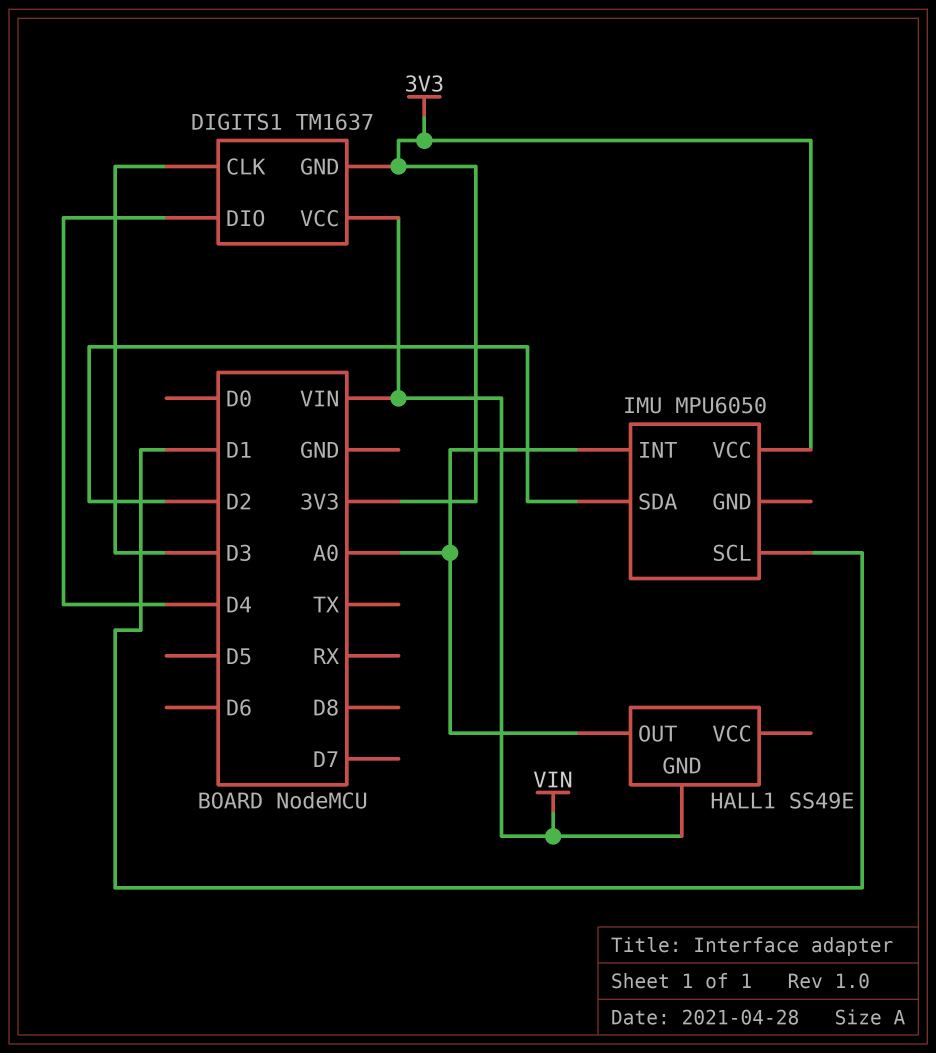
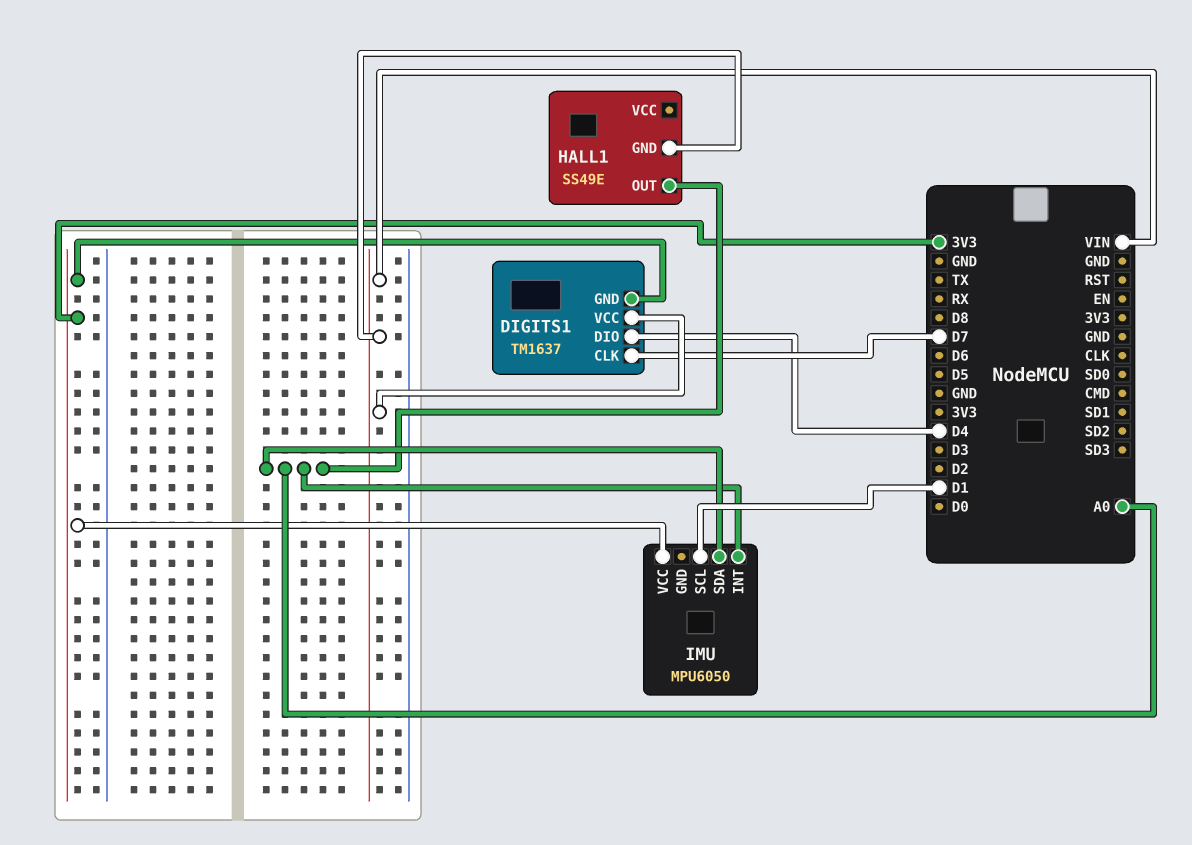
DIGITS1 pin CLK: D3 -> D7
IMU pin SDA: D2 -> A0

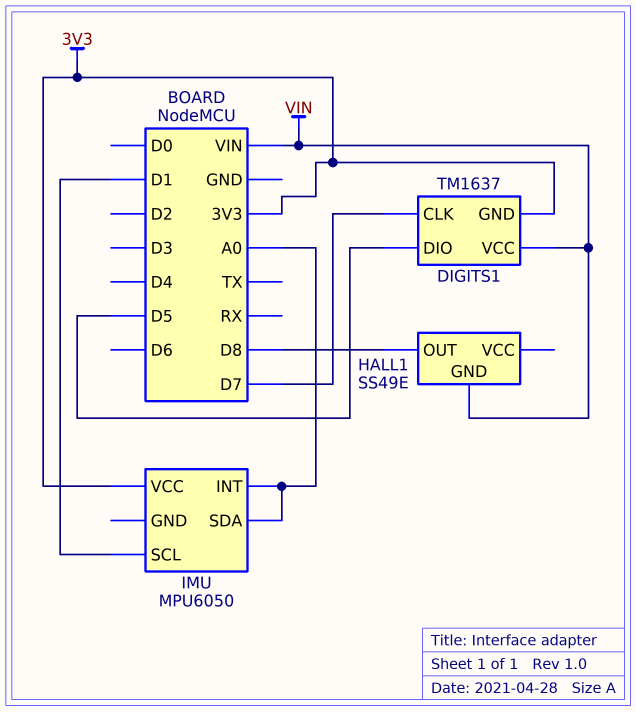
DIGITS1 pin DIO: D4 -> D5
HALL1 pin OUT: A0 -> D8

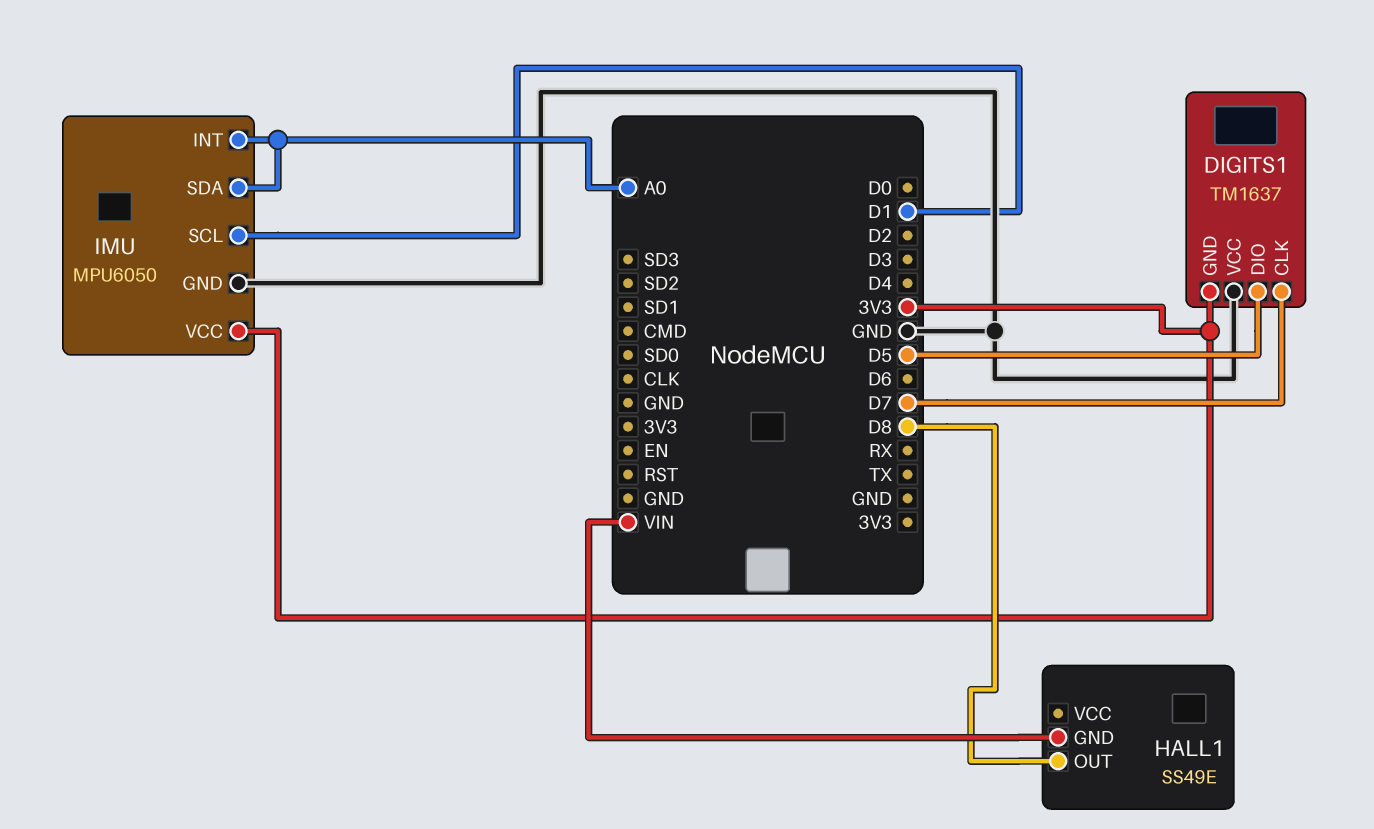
DIGITS1 pin VCC: VIN -> GND
IMU pin GND: none -> GND

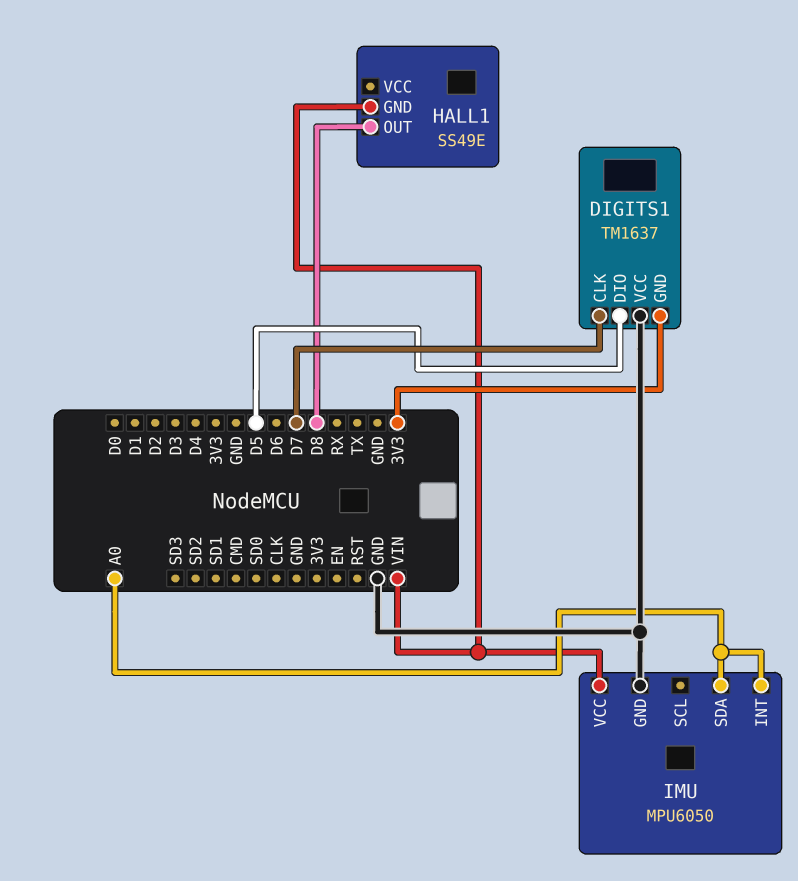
IMU pin SCL: D1 -> none
IMU pin VCC: 3V3 -> VIN

